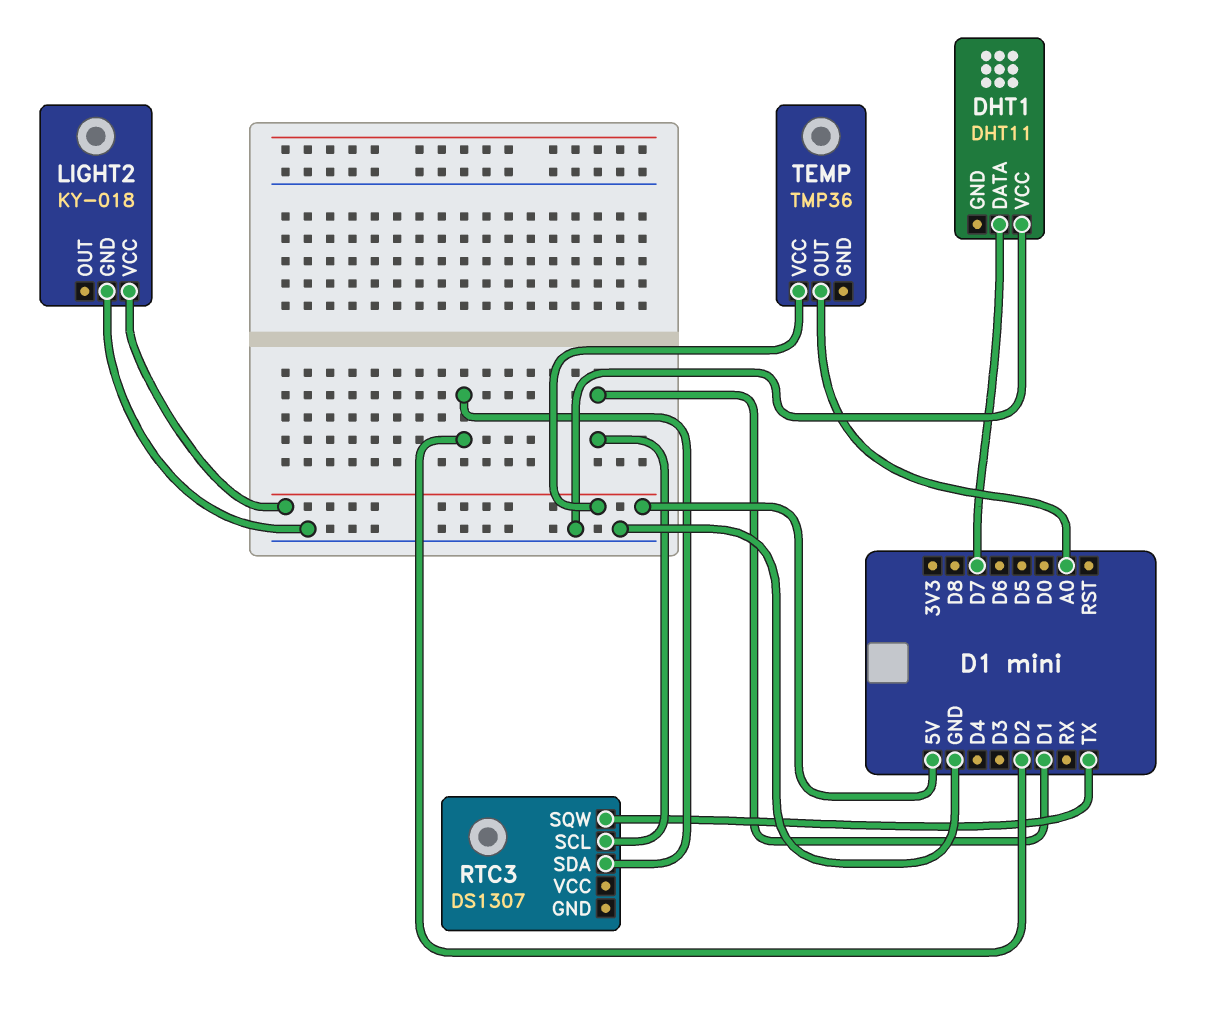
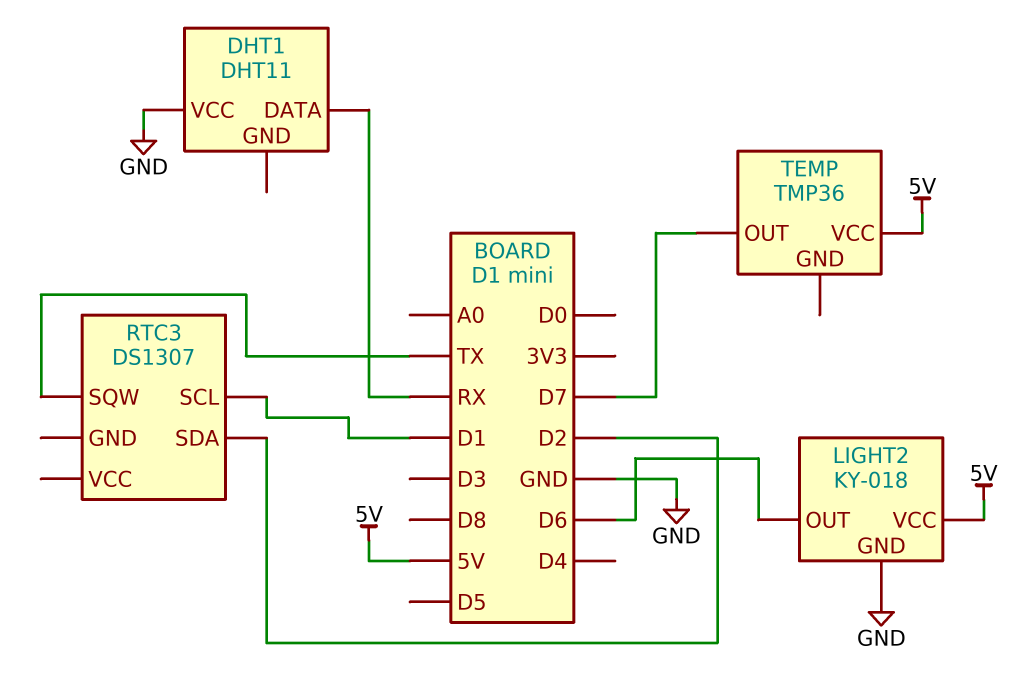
DHT1 pin DATA: D7 -> RX
LIGHT2 pin OUT: none -> D6
TEMP pin OUT: A0 -> D7

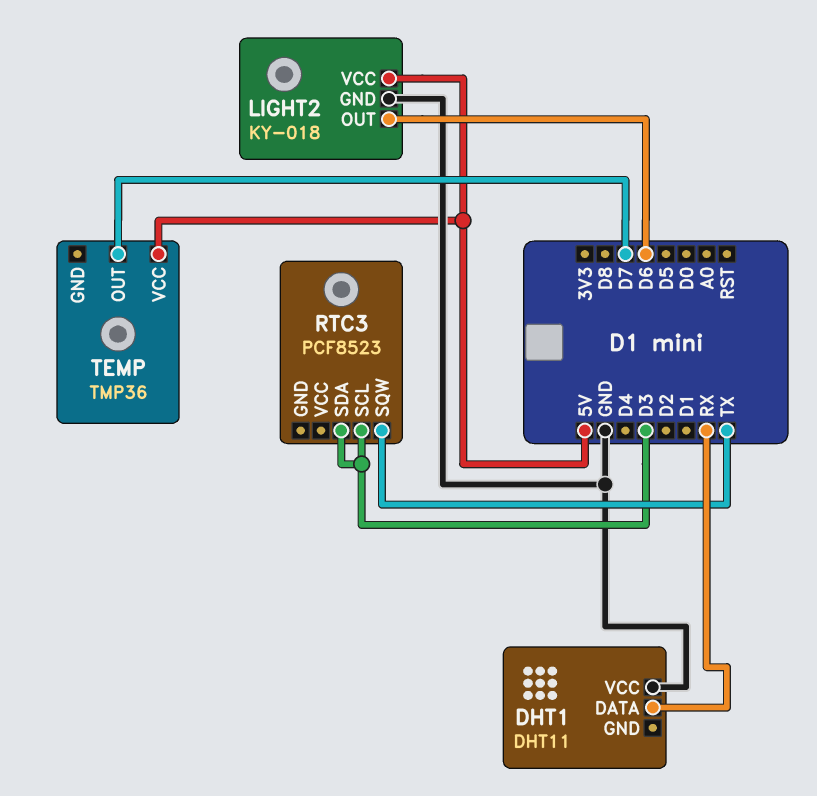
RTC3: DS1307 -> PCF8523
RTC3 pin SCL: D1 -> D3
RTC3 pin SDA: D2 -> D3

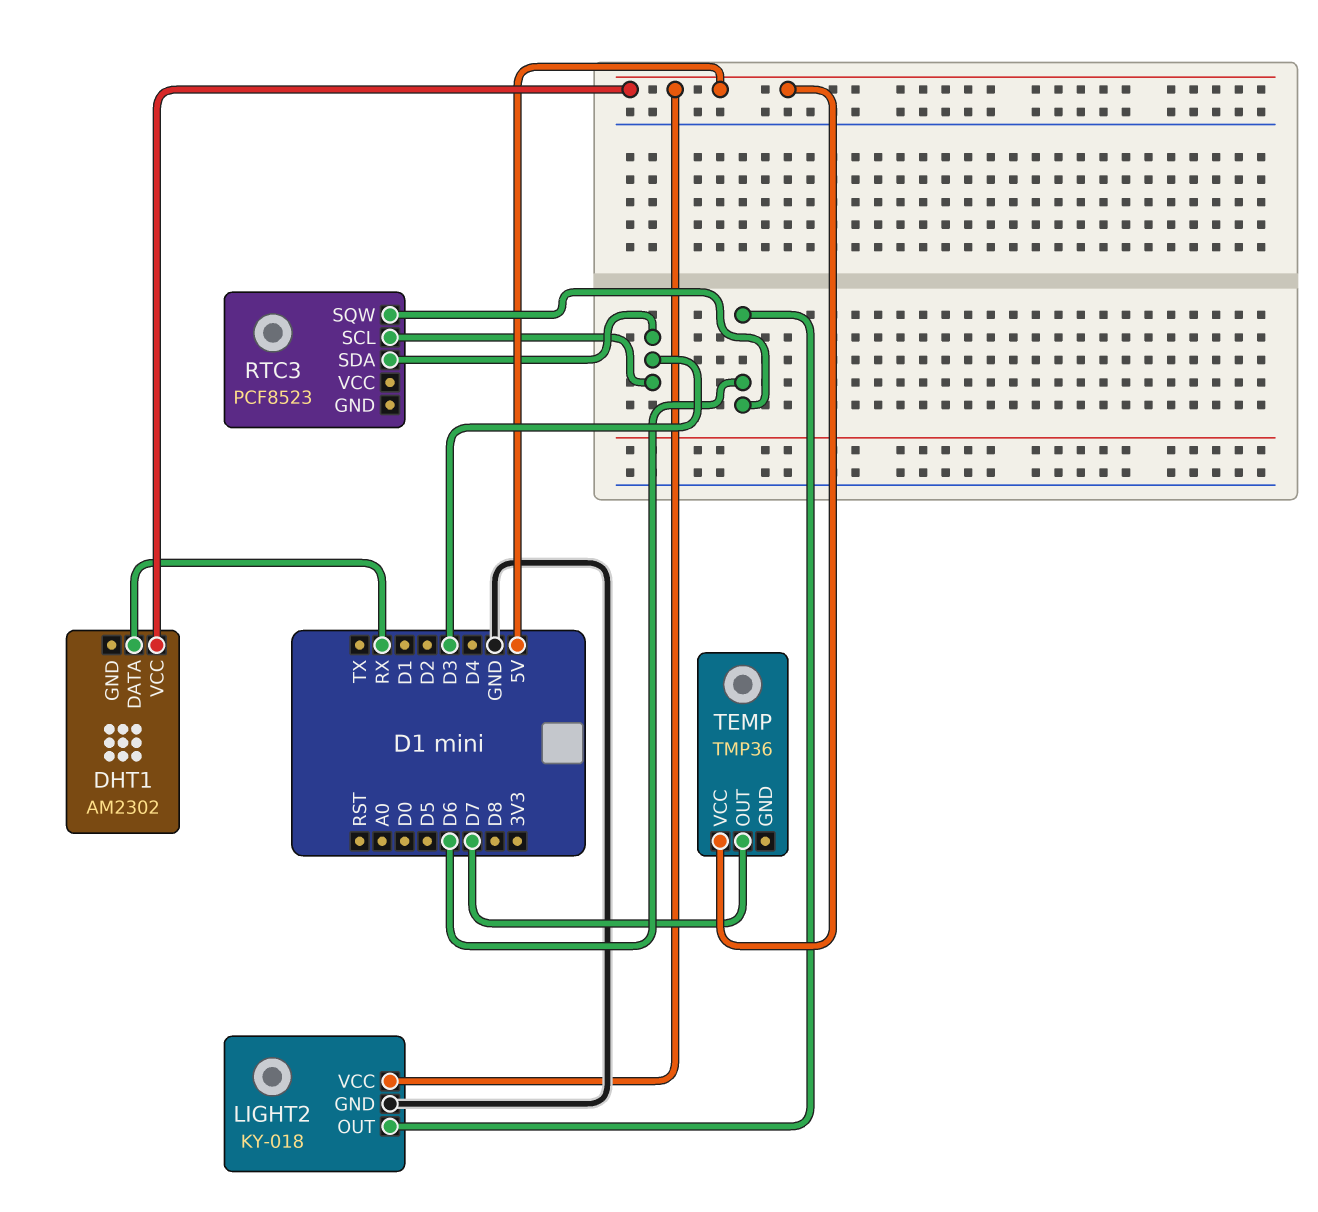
DHT1: DHT11 -> AM2302
DHT1 pin VCC: GND -> 5V
RTC3 pin SQW: TX -> D6

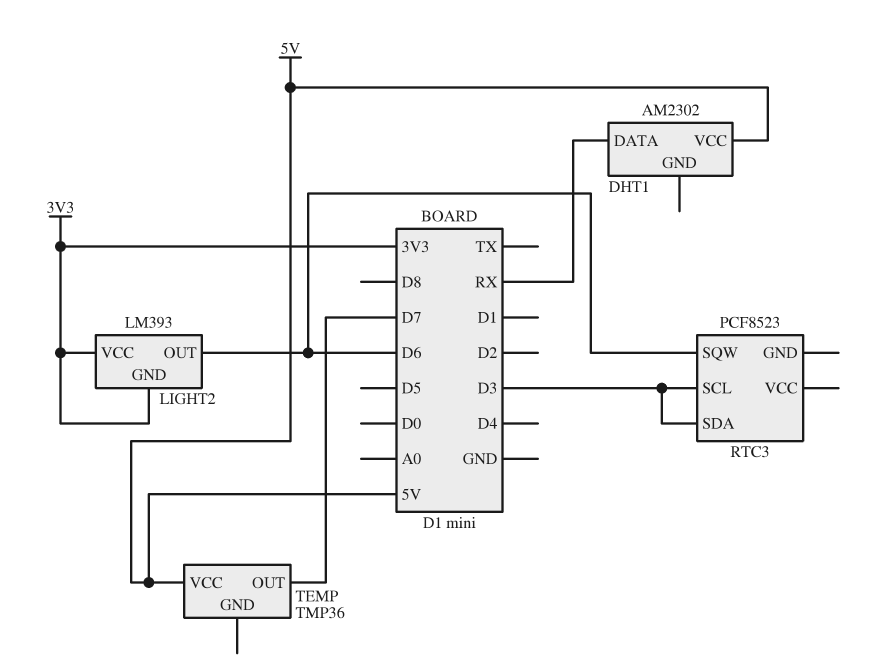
LIGHT2: KY-018 -> LM393
LIGHT2 pin GND: GND -> 3V3
LIGHT2 pin VCC: 5V -> 3V3

